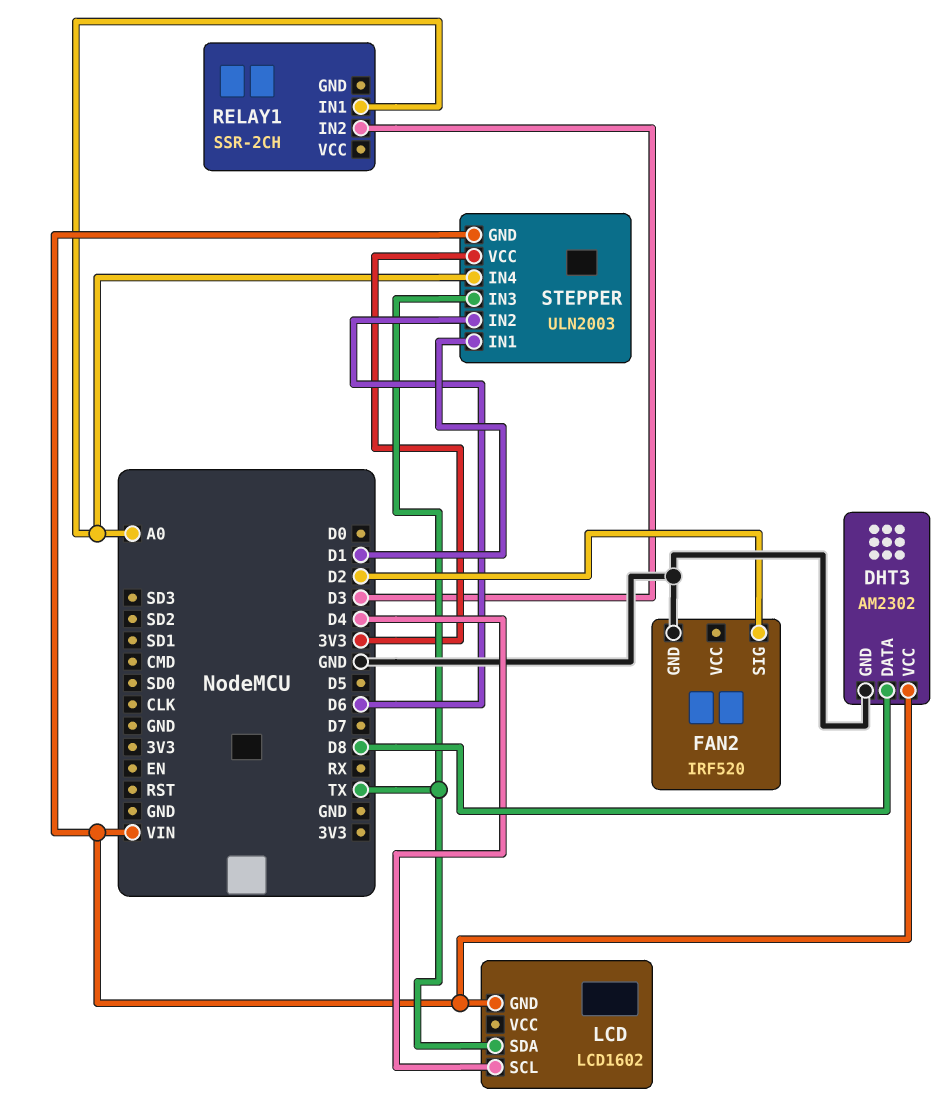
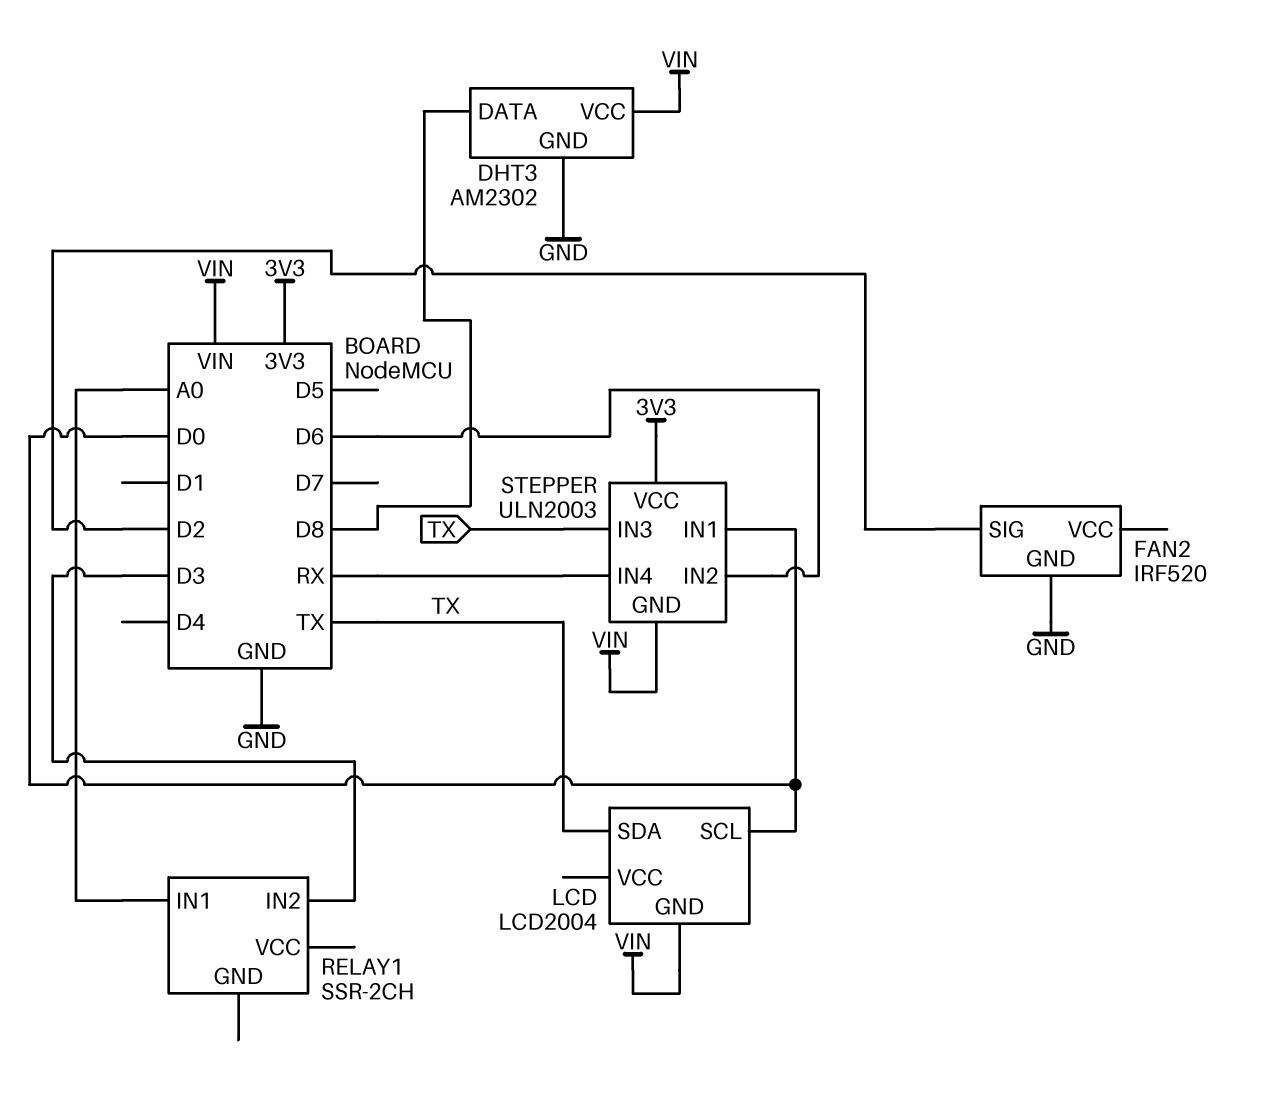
LCD: LCD1602 -> LCD2004
LCD pin SCL: D4 -> D0
STEPPER pin IN1: D1 -> D0
STEPPER pin IN4: A0 -> RX

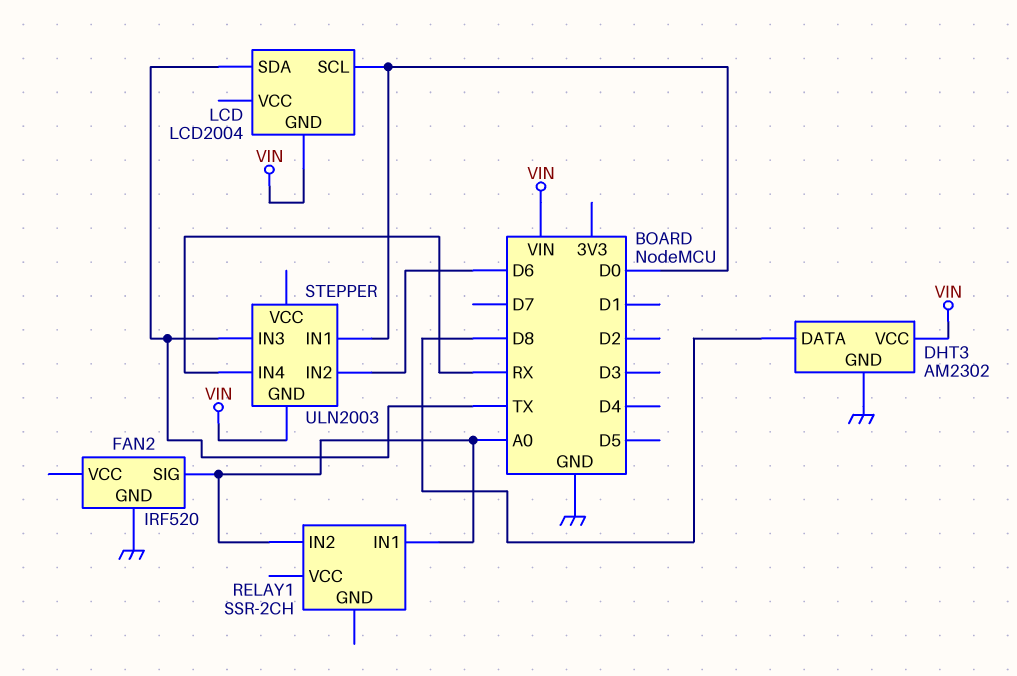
FAN2 pin SIG: D2 -> A0
RELAY1 pin IN2: D3 -> A0
STEPPER pin VCC: 3V3 -> none

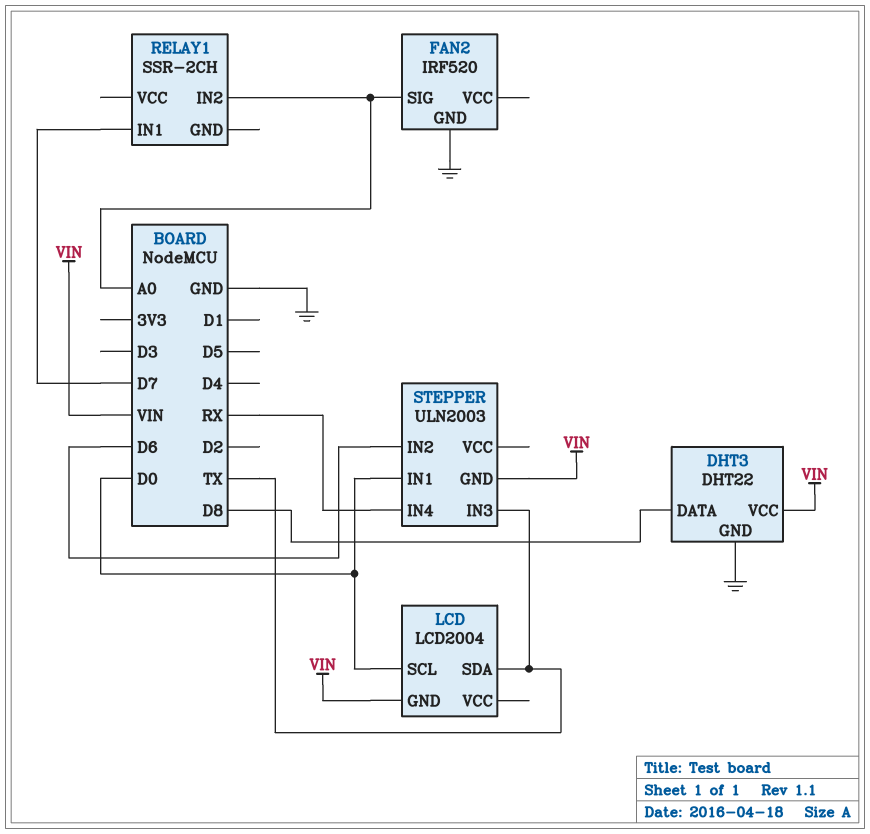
DHT3: AM2302 -> DHT22
RELAY1 pin IN1: A0 -> D7

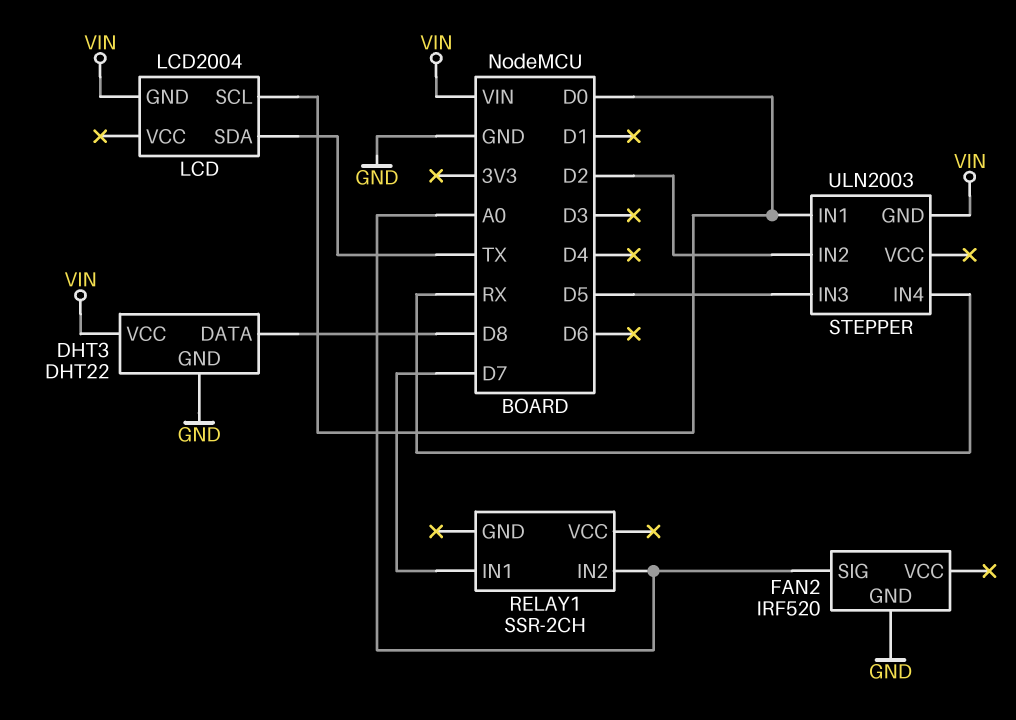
STEPPER pin IN2: D6 -> D2
STEPPER pin IN3: TX -> D5

